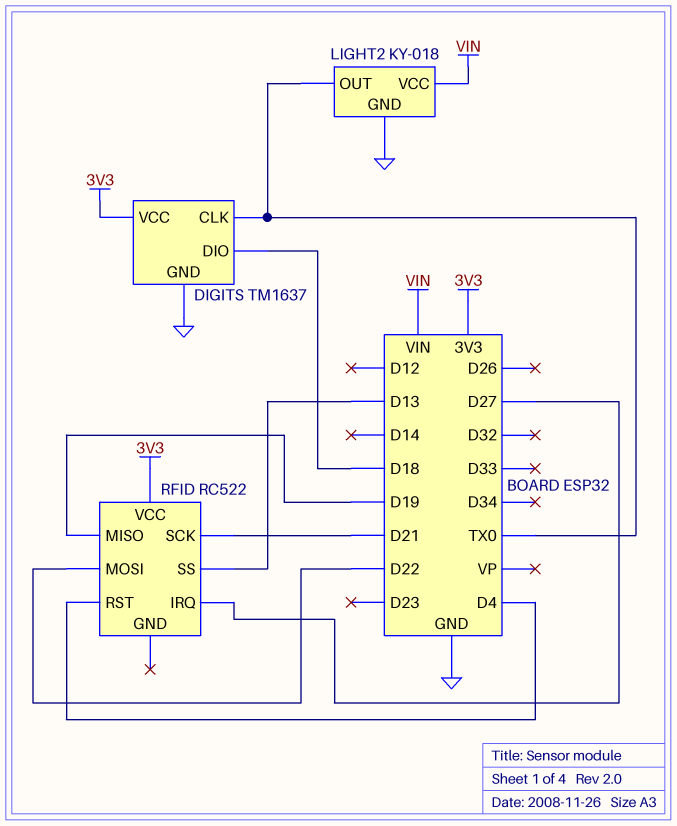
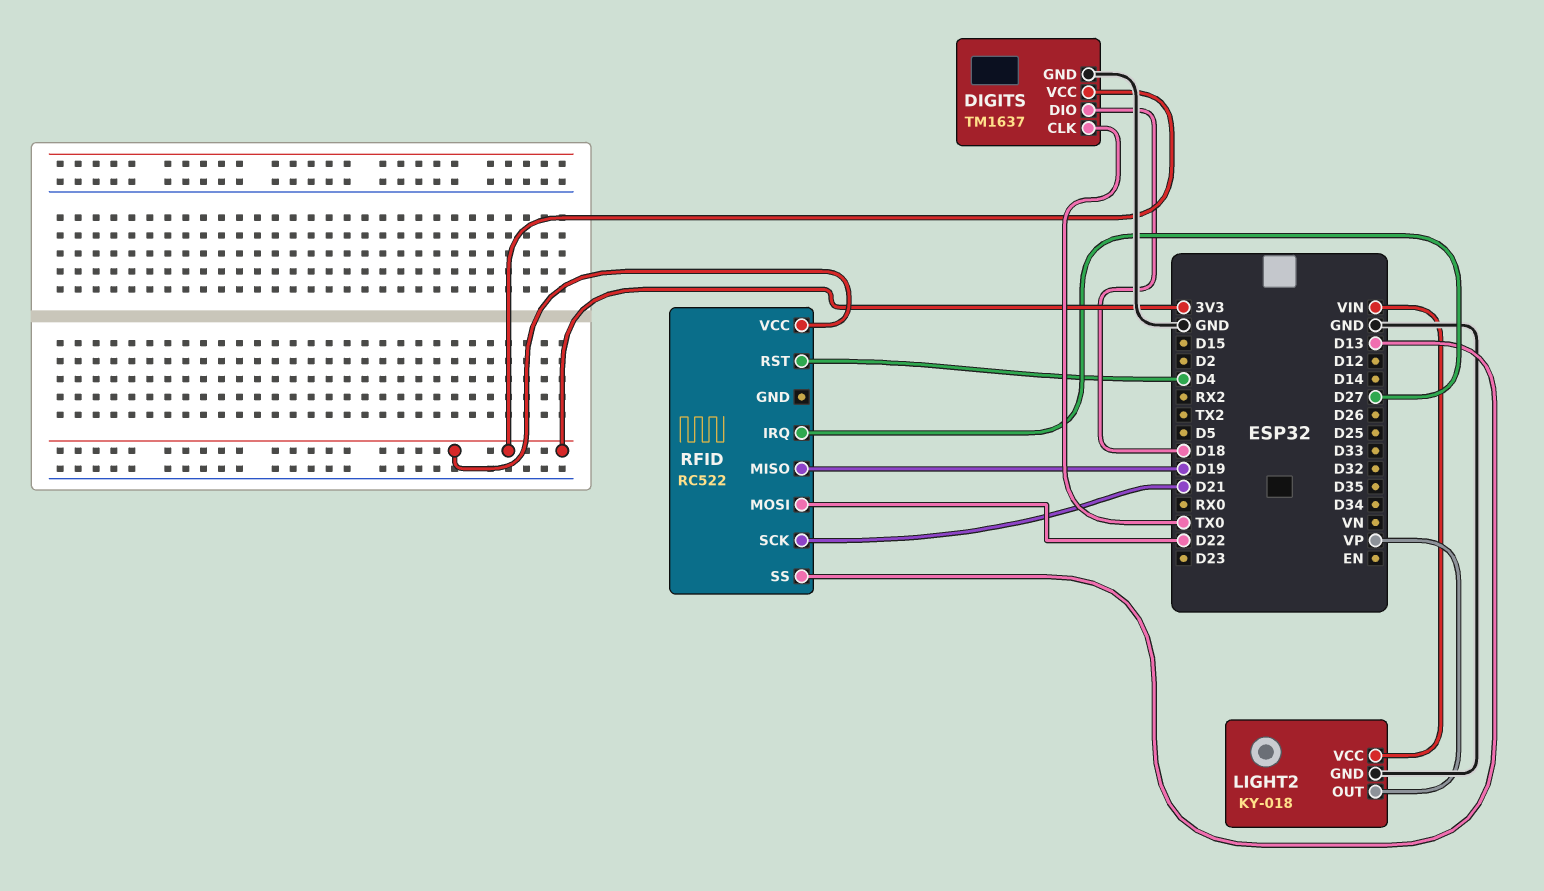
LIGHT2 pin OUT: TX0 -> VP

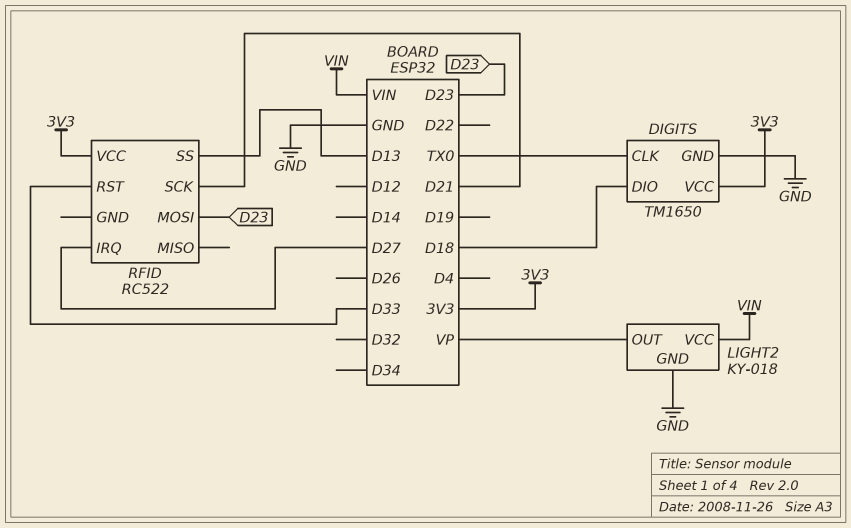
DIGITS: TM1637 -> TM1650
RFID pin MISO: D19 -> none
RFID pin MOSI: D22 -> D23
RFID pin RST: D4 -> D33

